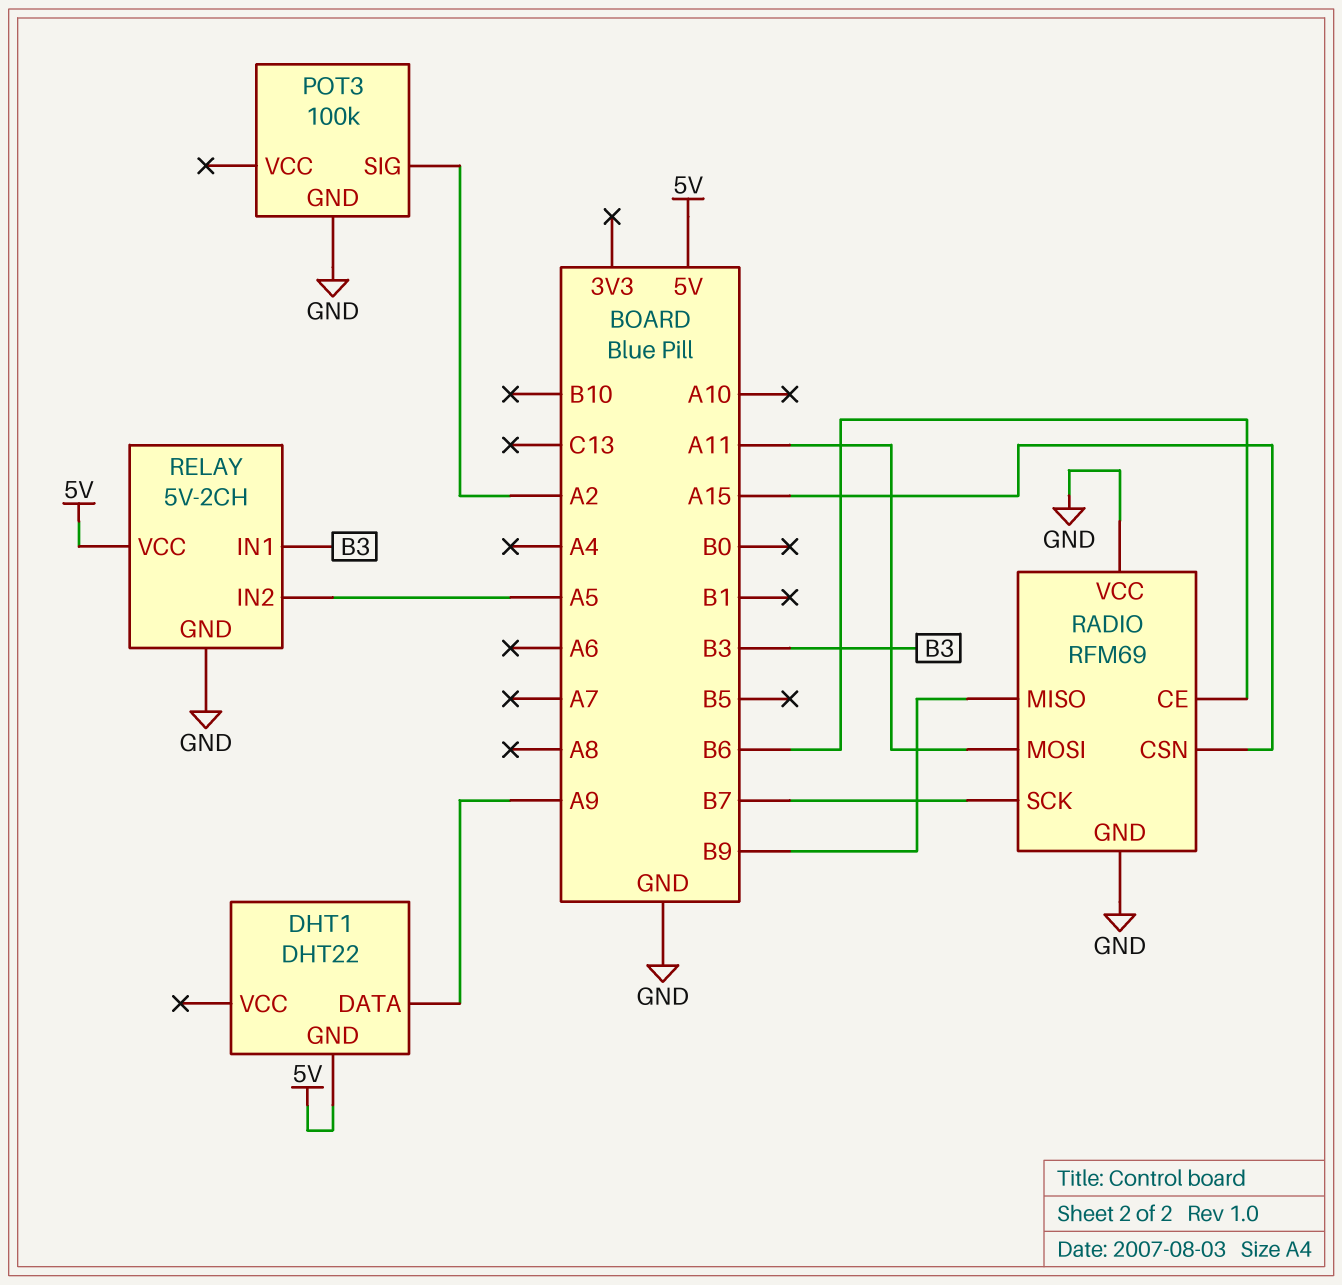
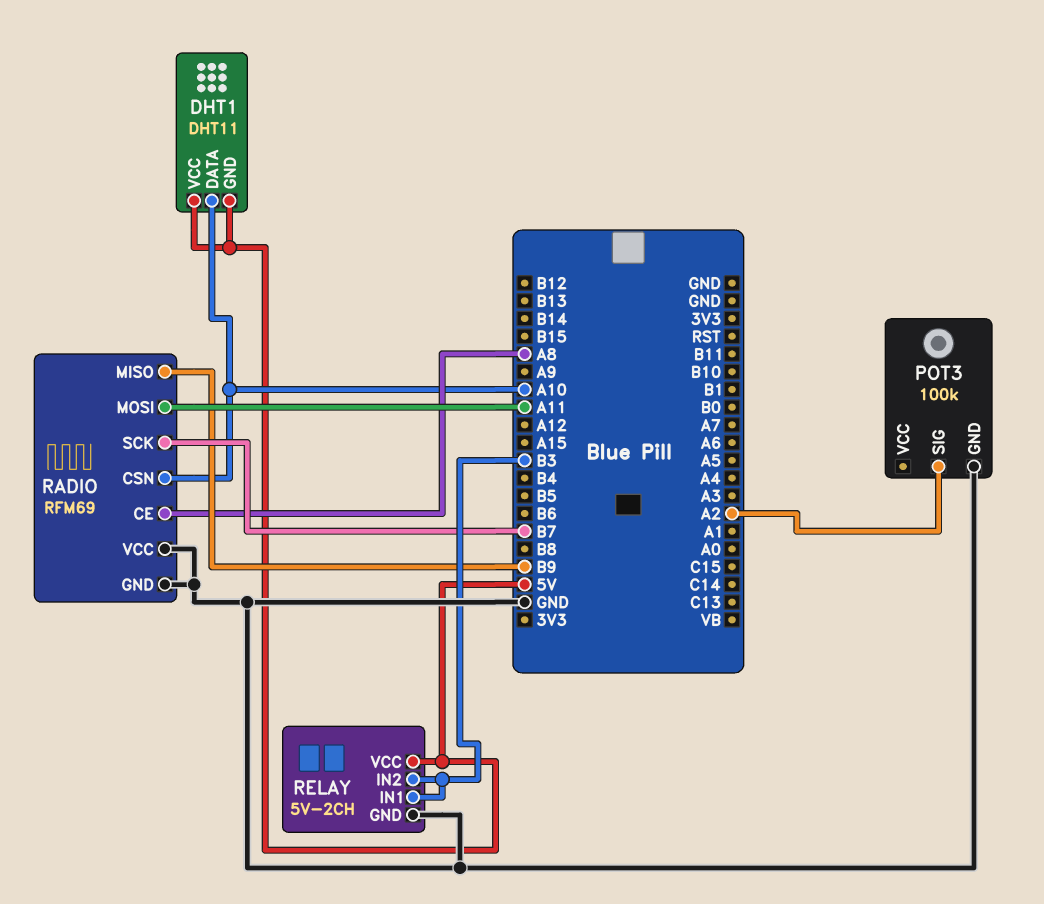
DHT1: DHT22 -> DHT11
DHT1 pin DATA: A9 -> A10
DHT1 pin VCC: none -> 5V
RADIO pin CE: B6 -> A8
RADIO pin CSN: A15 -> A10
RELAY pin IN2: A5 -> B3

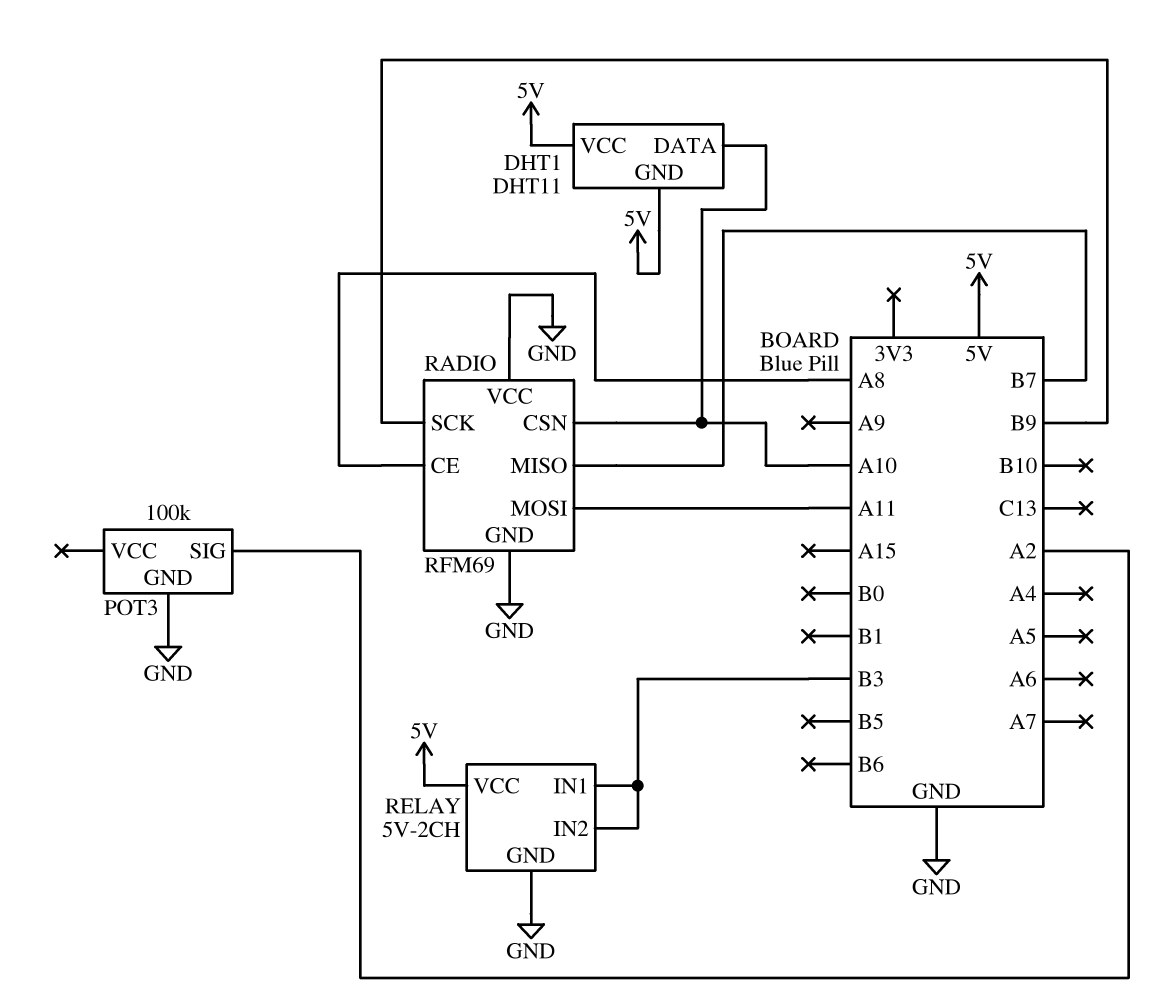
RADIO pin MISO: B9 -> B7
RADIO pin SCK: B7 -> B9

